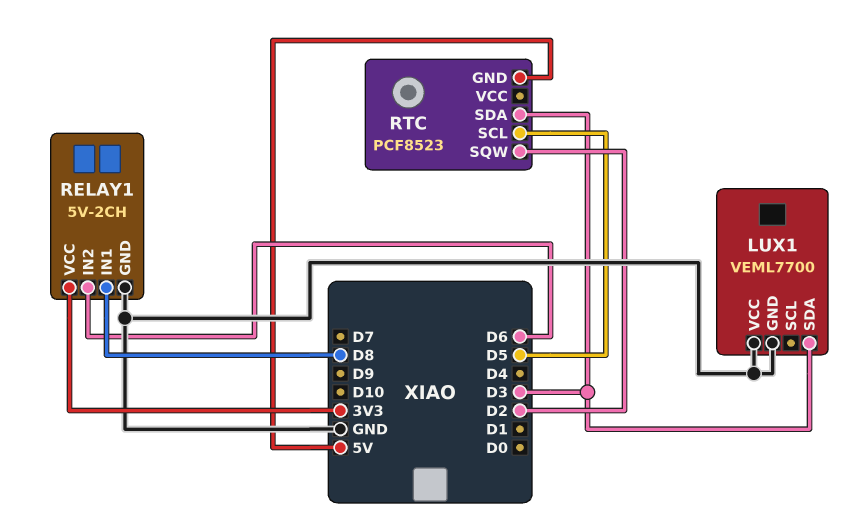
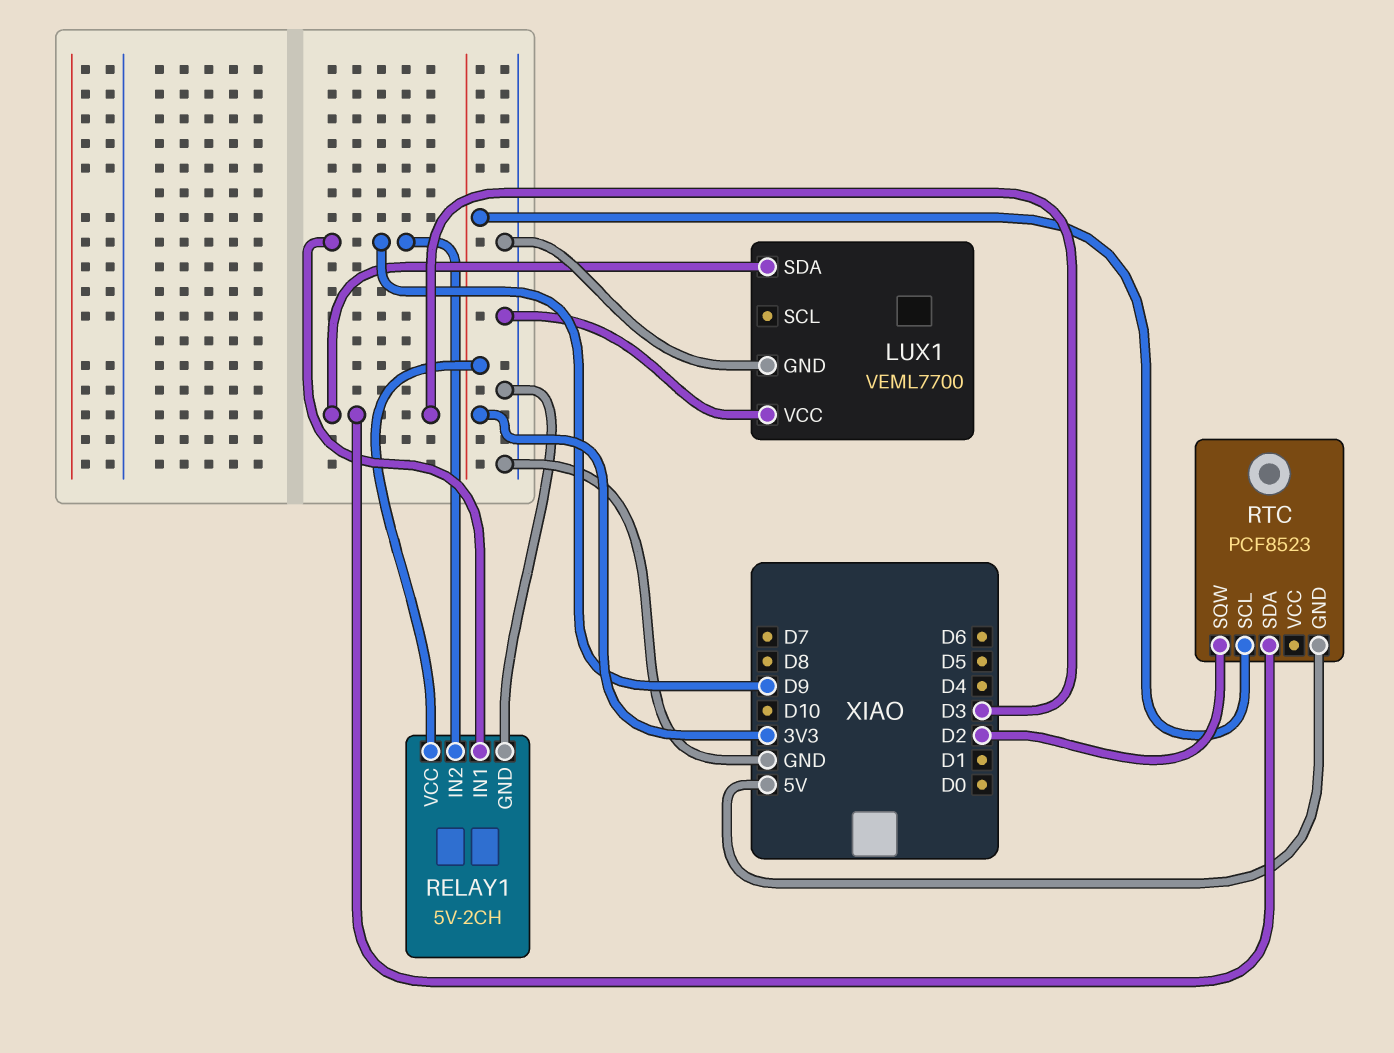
RELAY1 pin IN1: D8 -> D9
RELAY1 pin IN2: D6 -> D9
RTC pin SCL: D5 -> 3V3

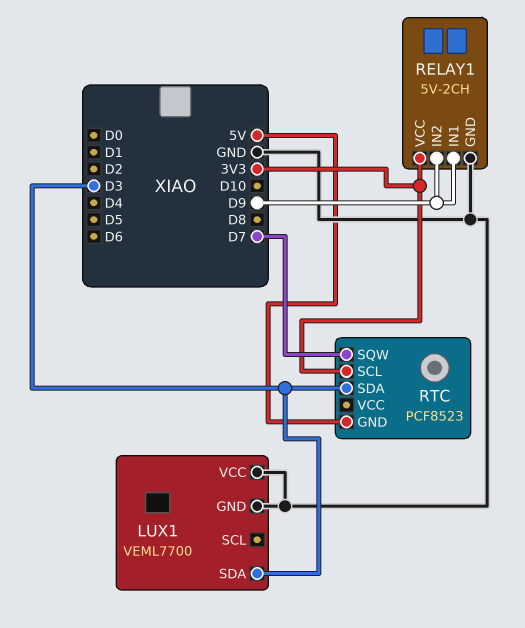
RTC pin SQW: D2 -> D7

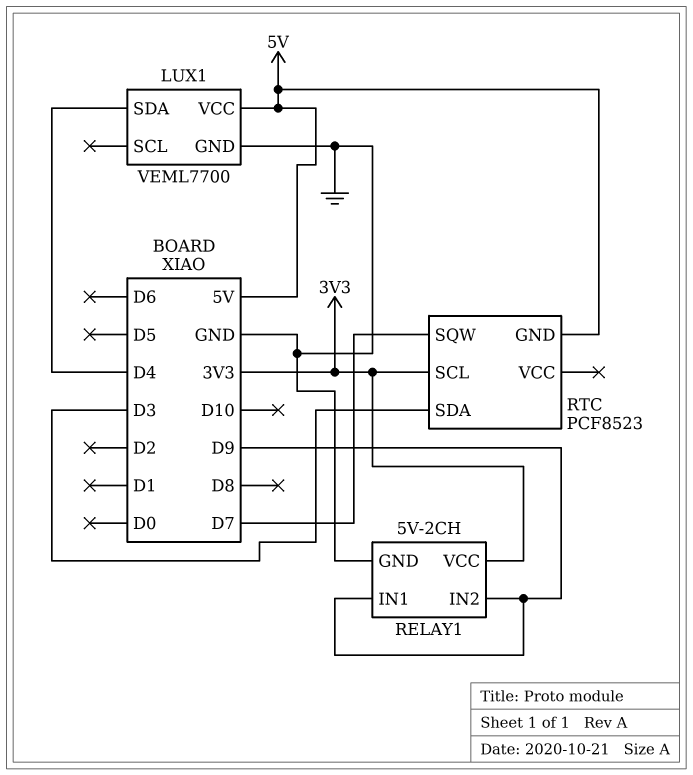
LUX1 pin SDA: D3 -> D4
LUX1 pin VCC: GND -> 5V

